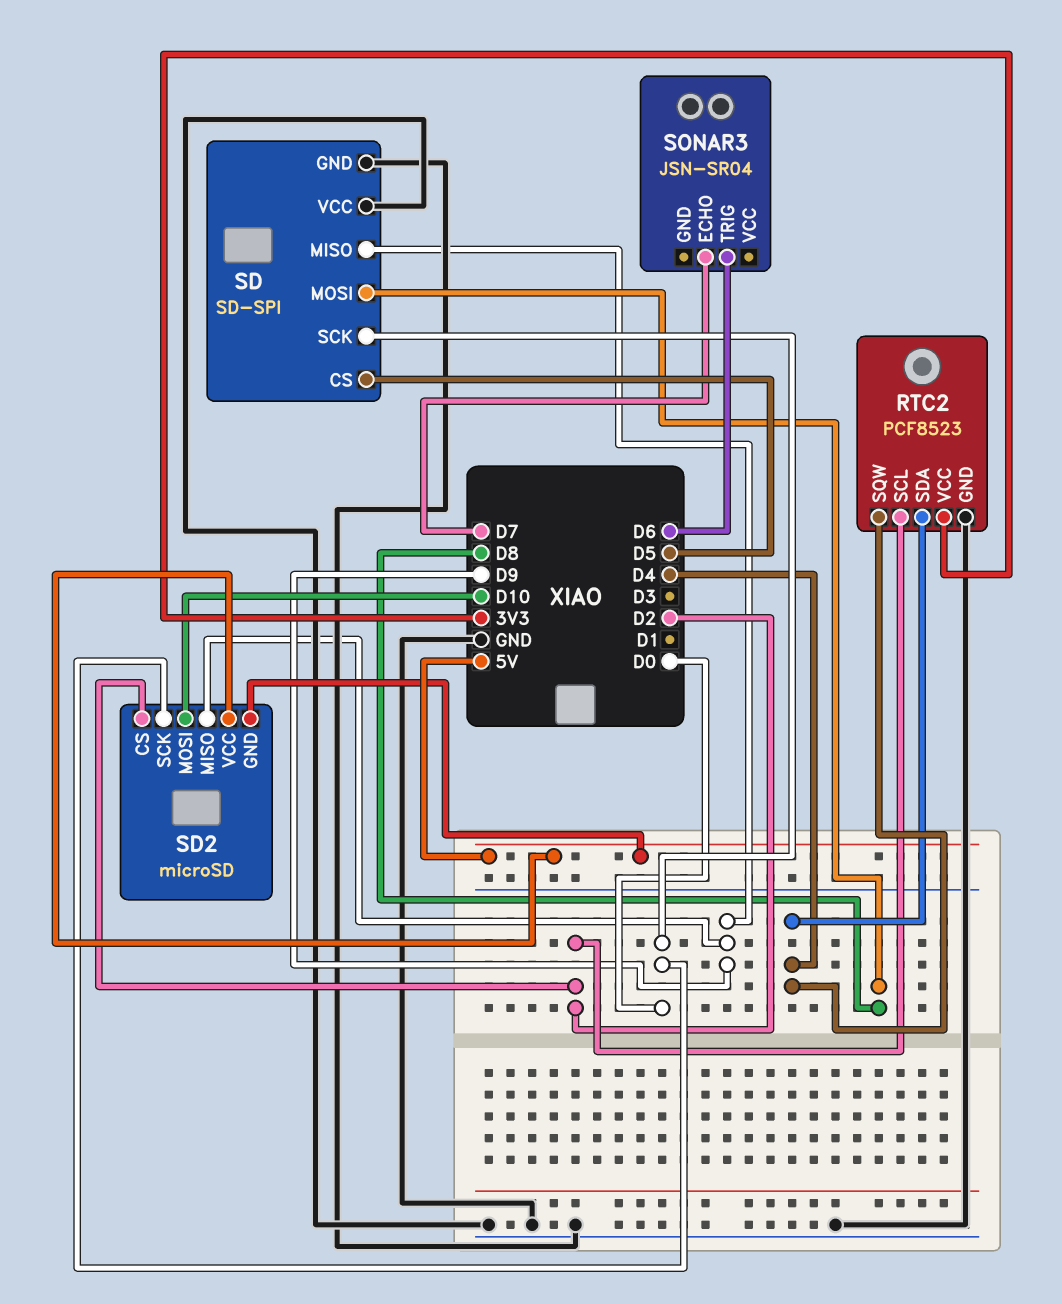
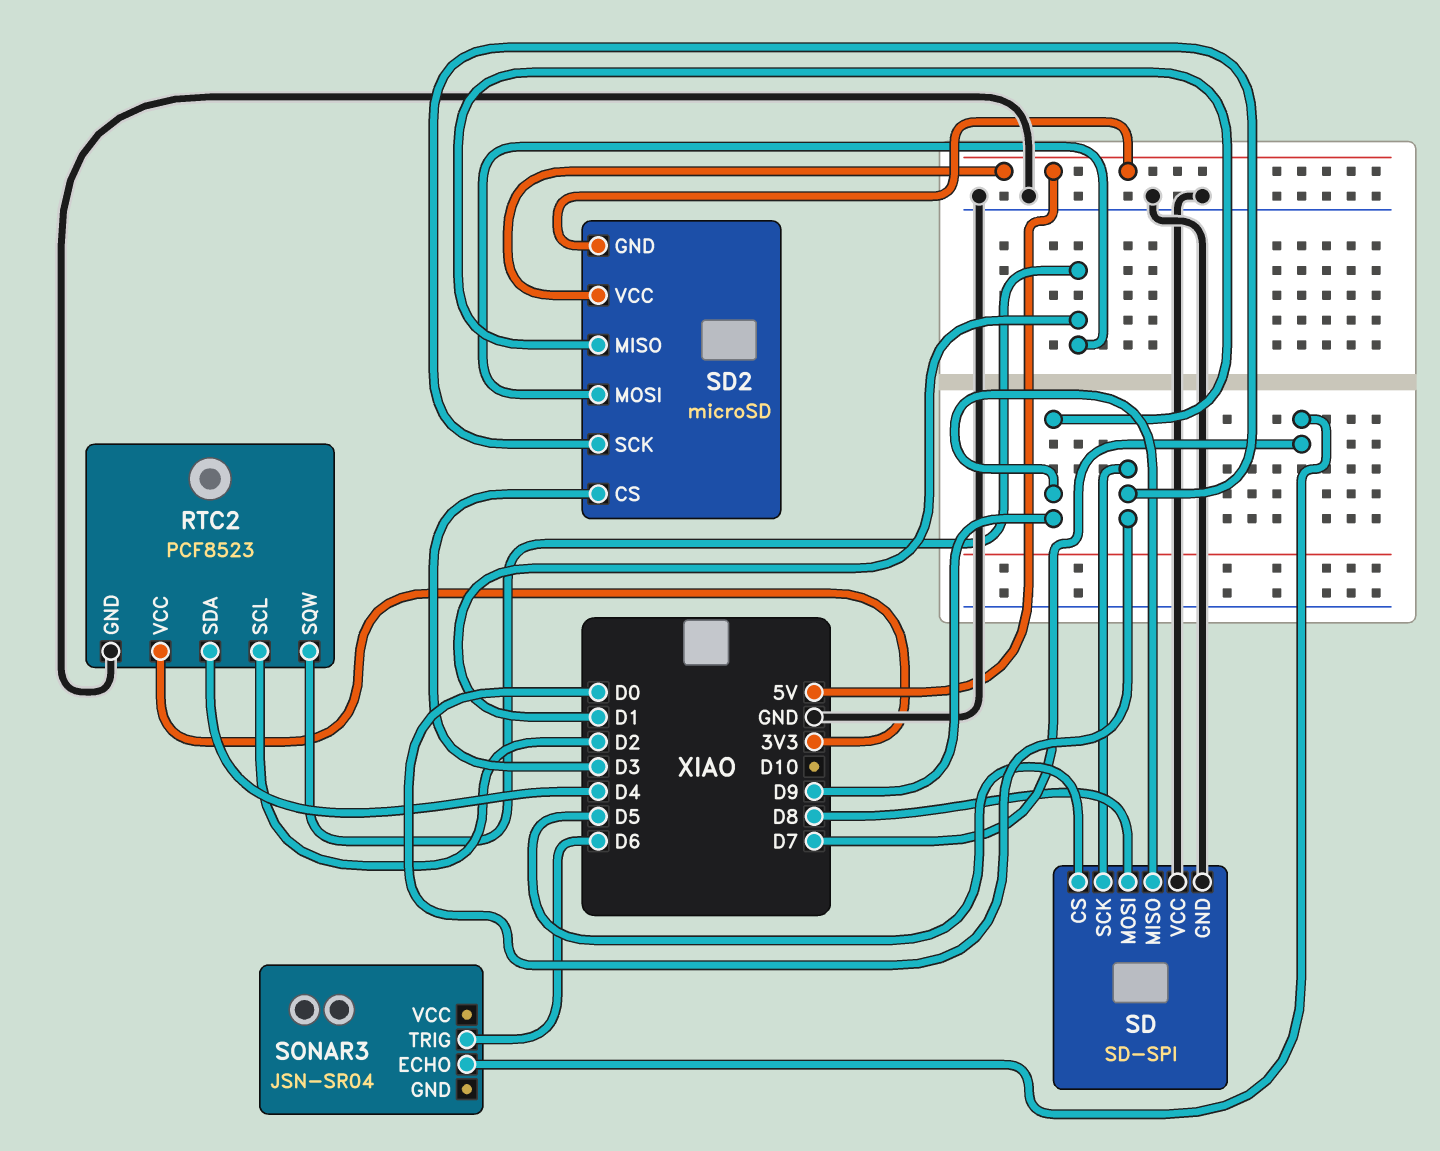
RTC2 pin SQW: D4 -> D1
SD2 pin CS: D2 -> D3
SD2 pin MOSI: D10 -> D1

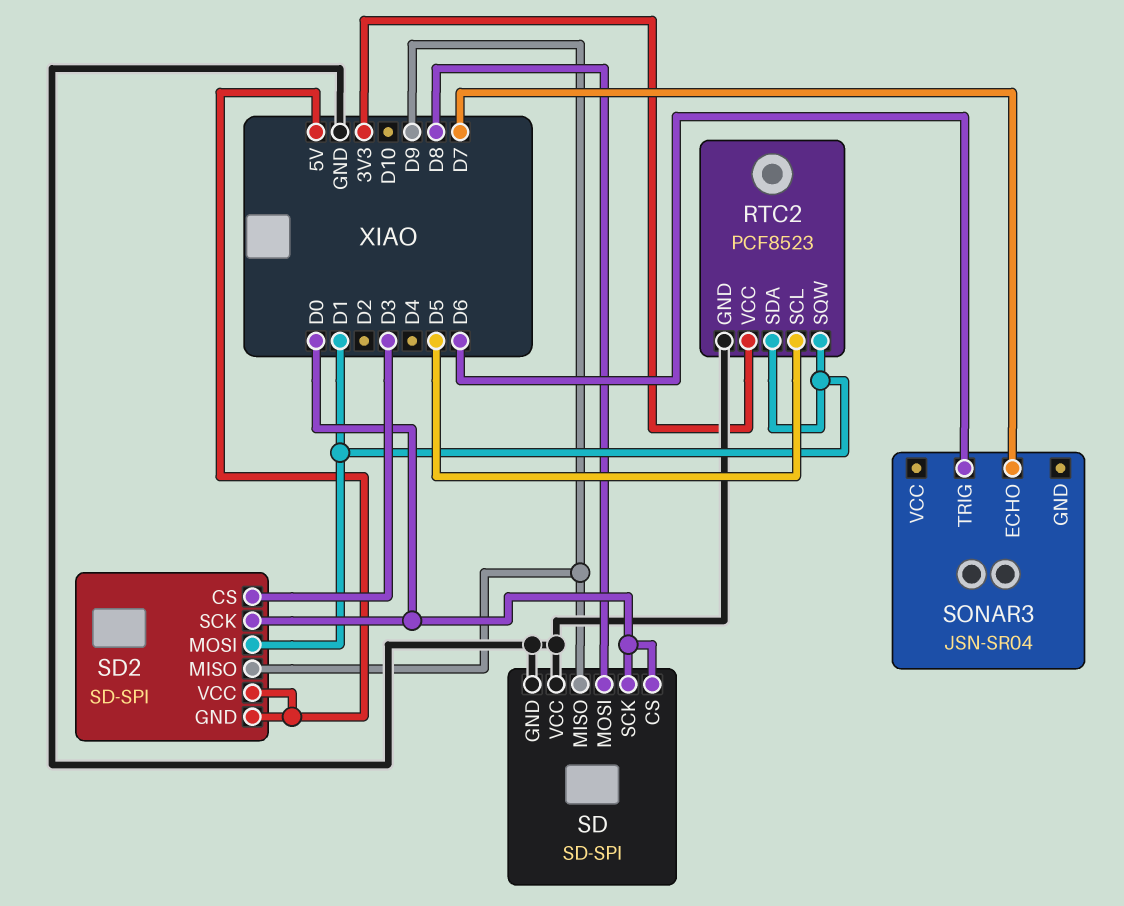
RTC2 pin SCL: D2 -> D5
RTC2 pin SDA: D4 -> D1
SD pin CS: D5 -> D0
SD2: microSD -> SD-SPI

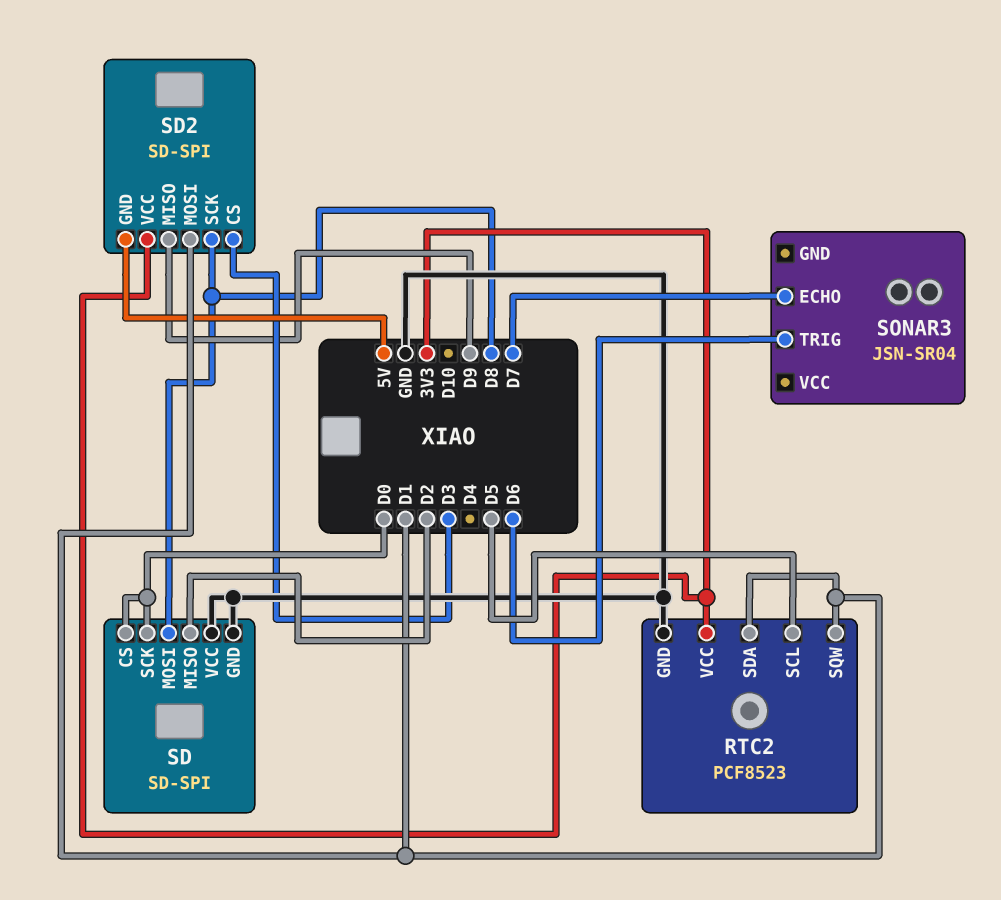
SD pin MISO: D9 -> D2
SD2 pin SCK: D0 -> D8
SD2 pin VCC: 5V -> 3V3

